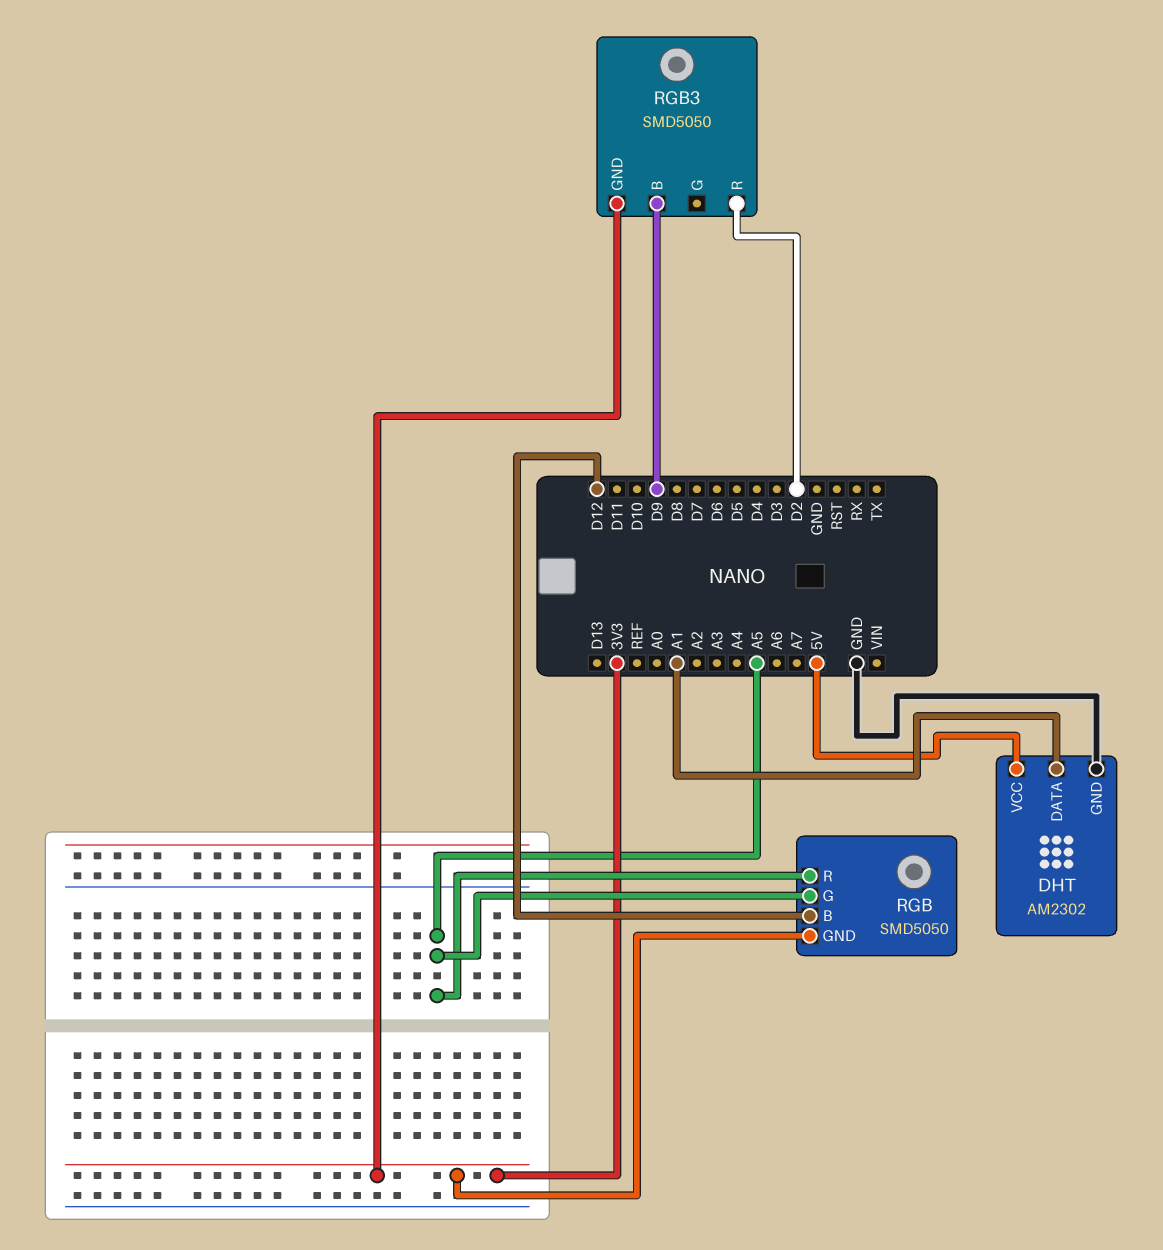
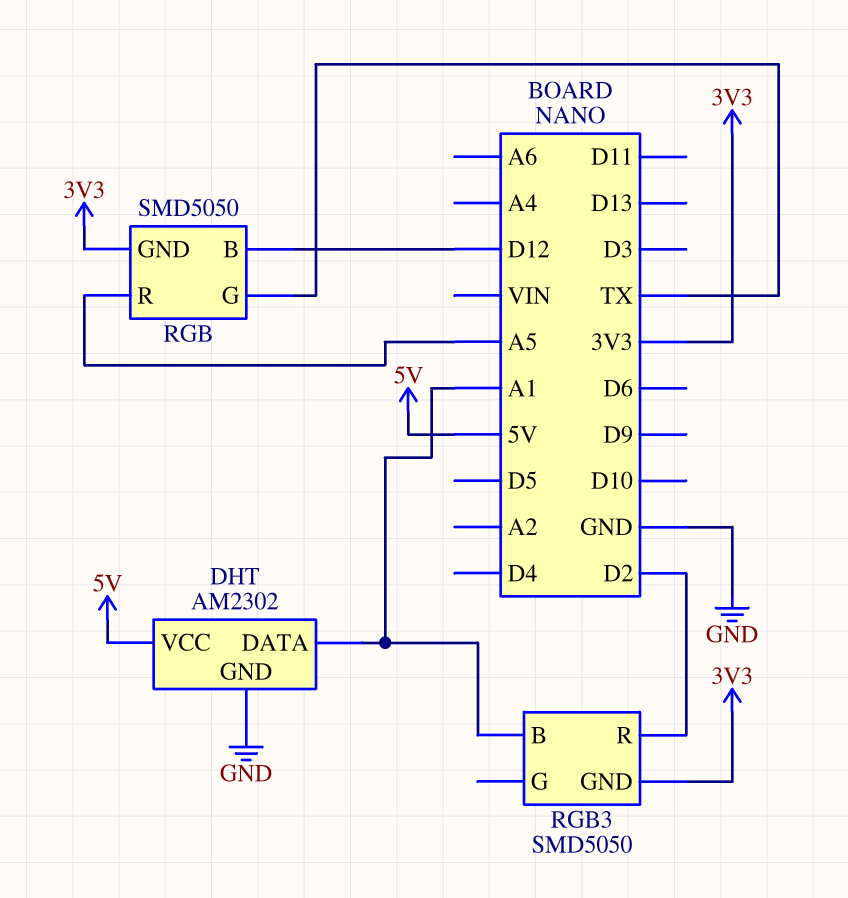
RGB pin G: A5 -> TX
RGB3 pin B: D9 -> A1

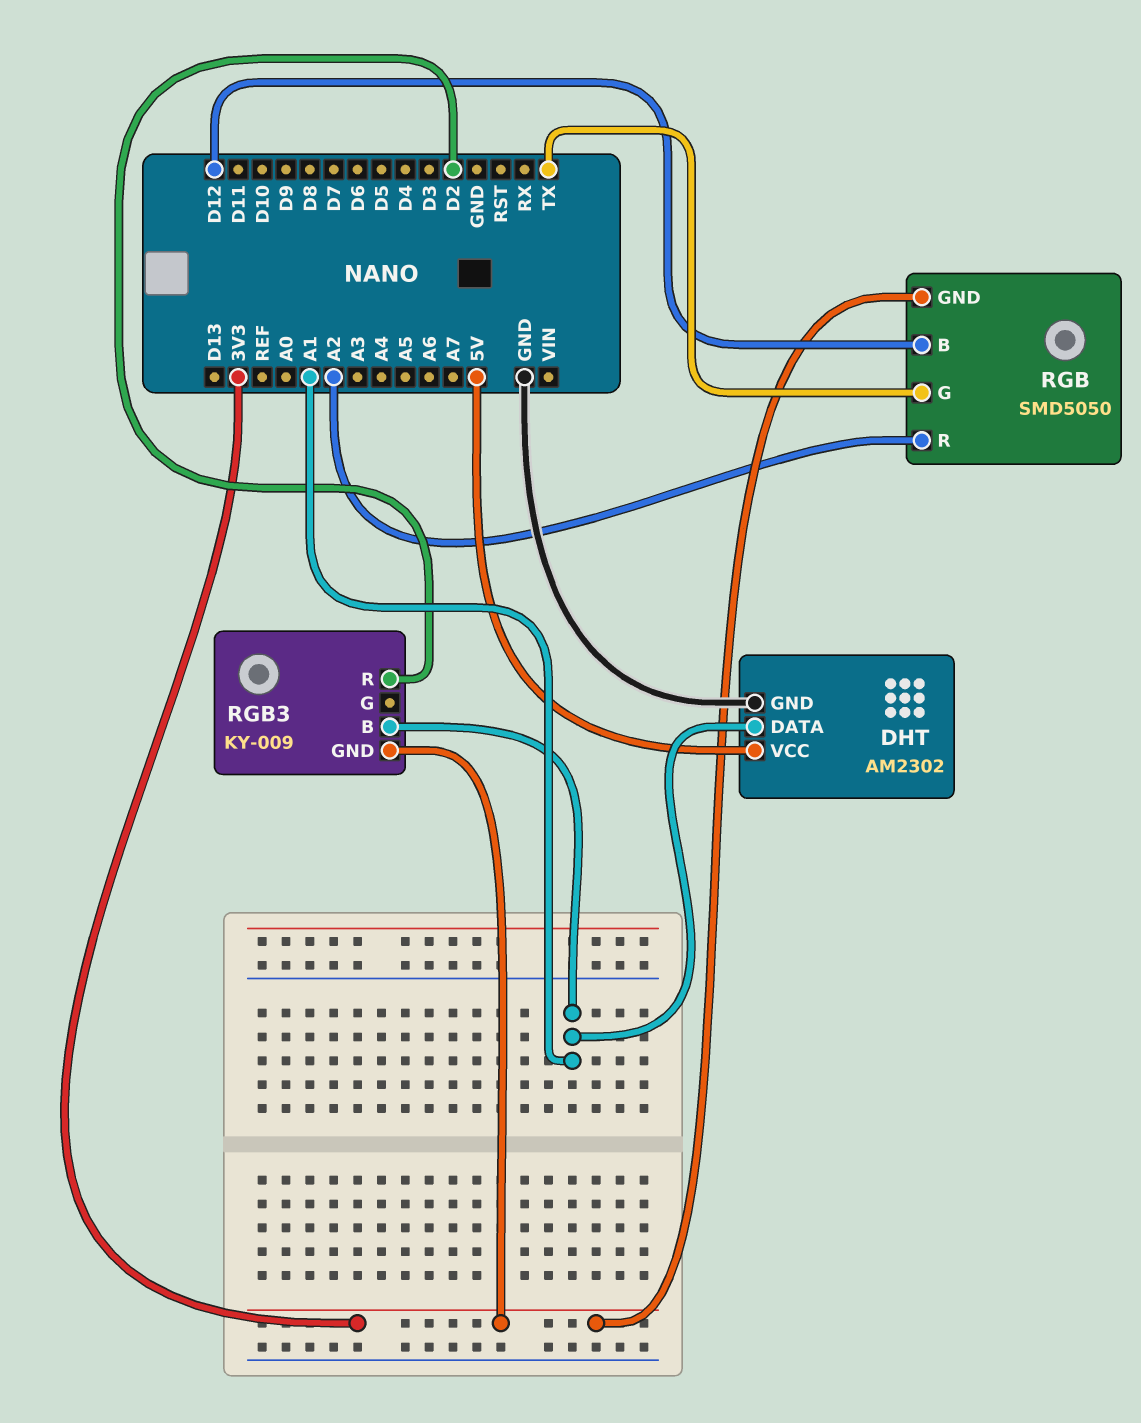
RGB pin R: A5 -> A2
RGB3: SMD5050 -> KY-009

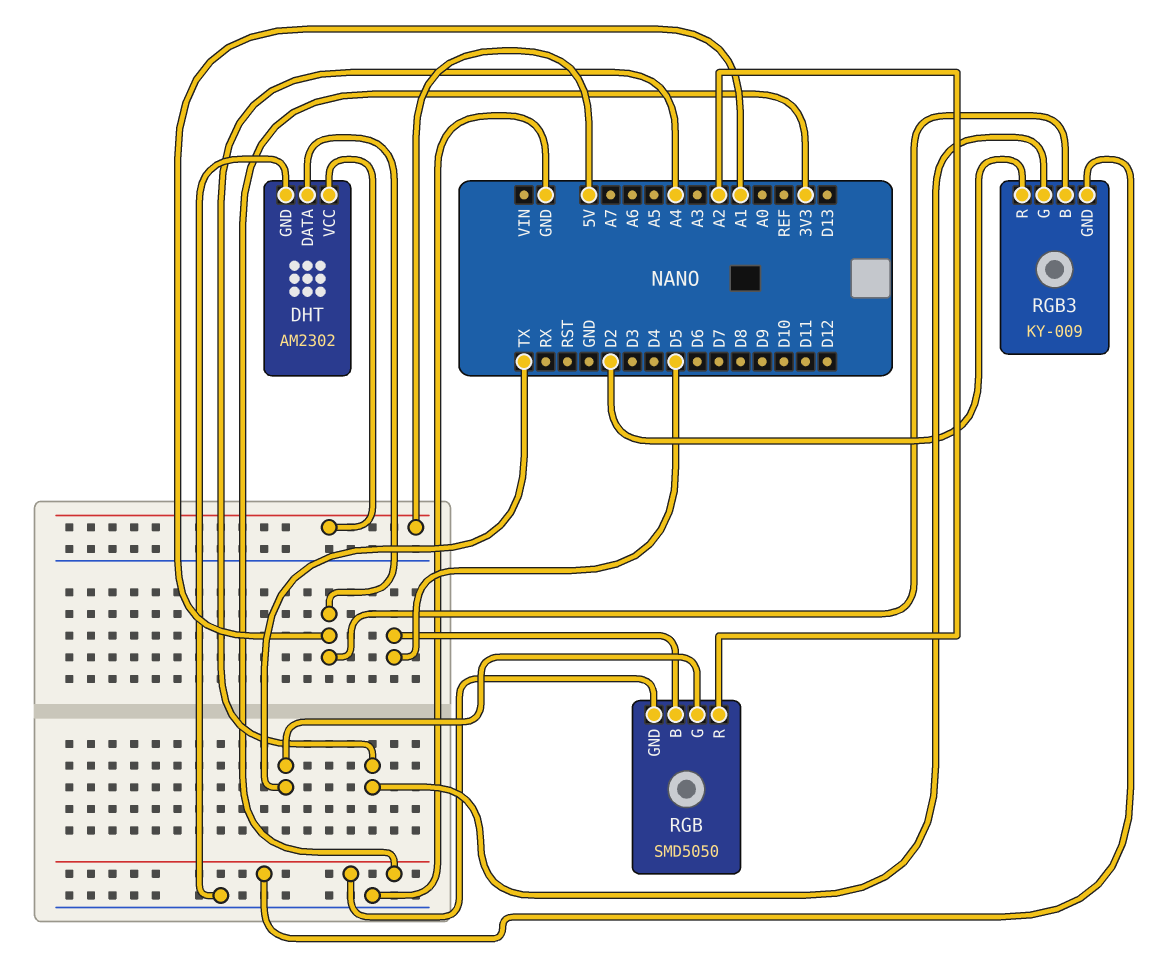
RGB pin B: D12 -> D5
RGB3 pin G: none -> A4

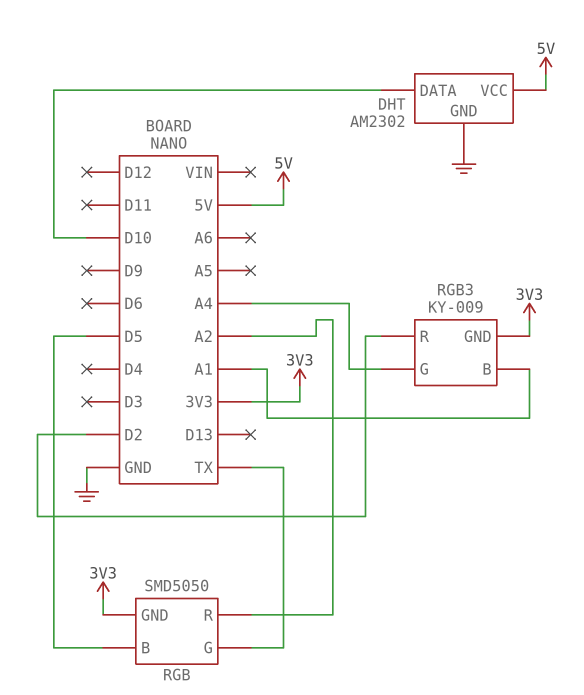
DHT pin DATA: A1 -> D10

